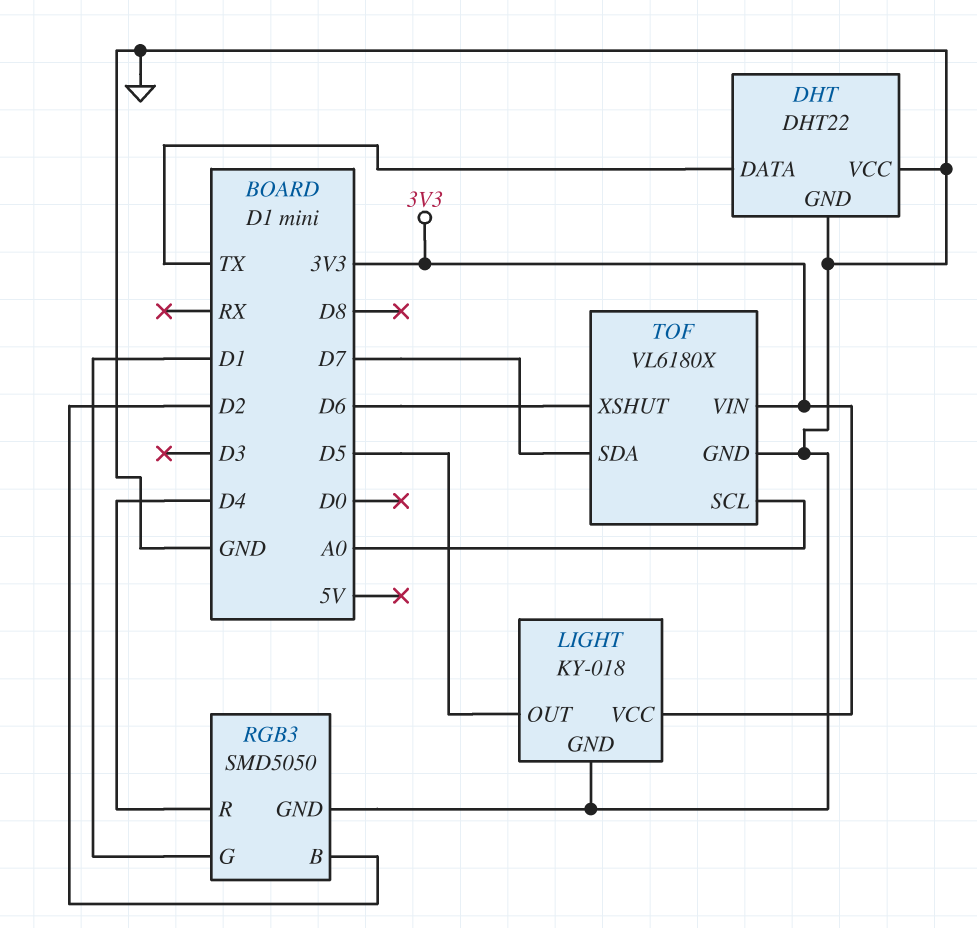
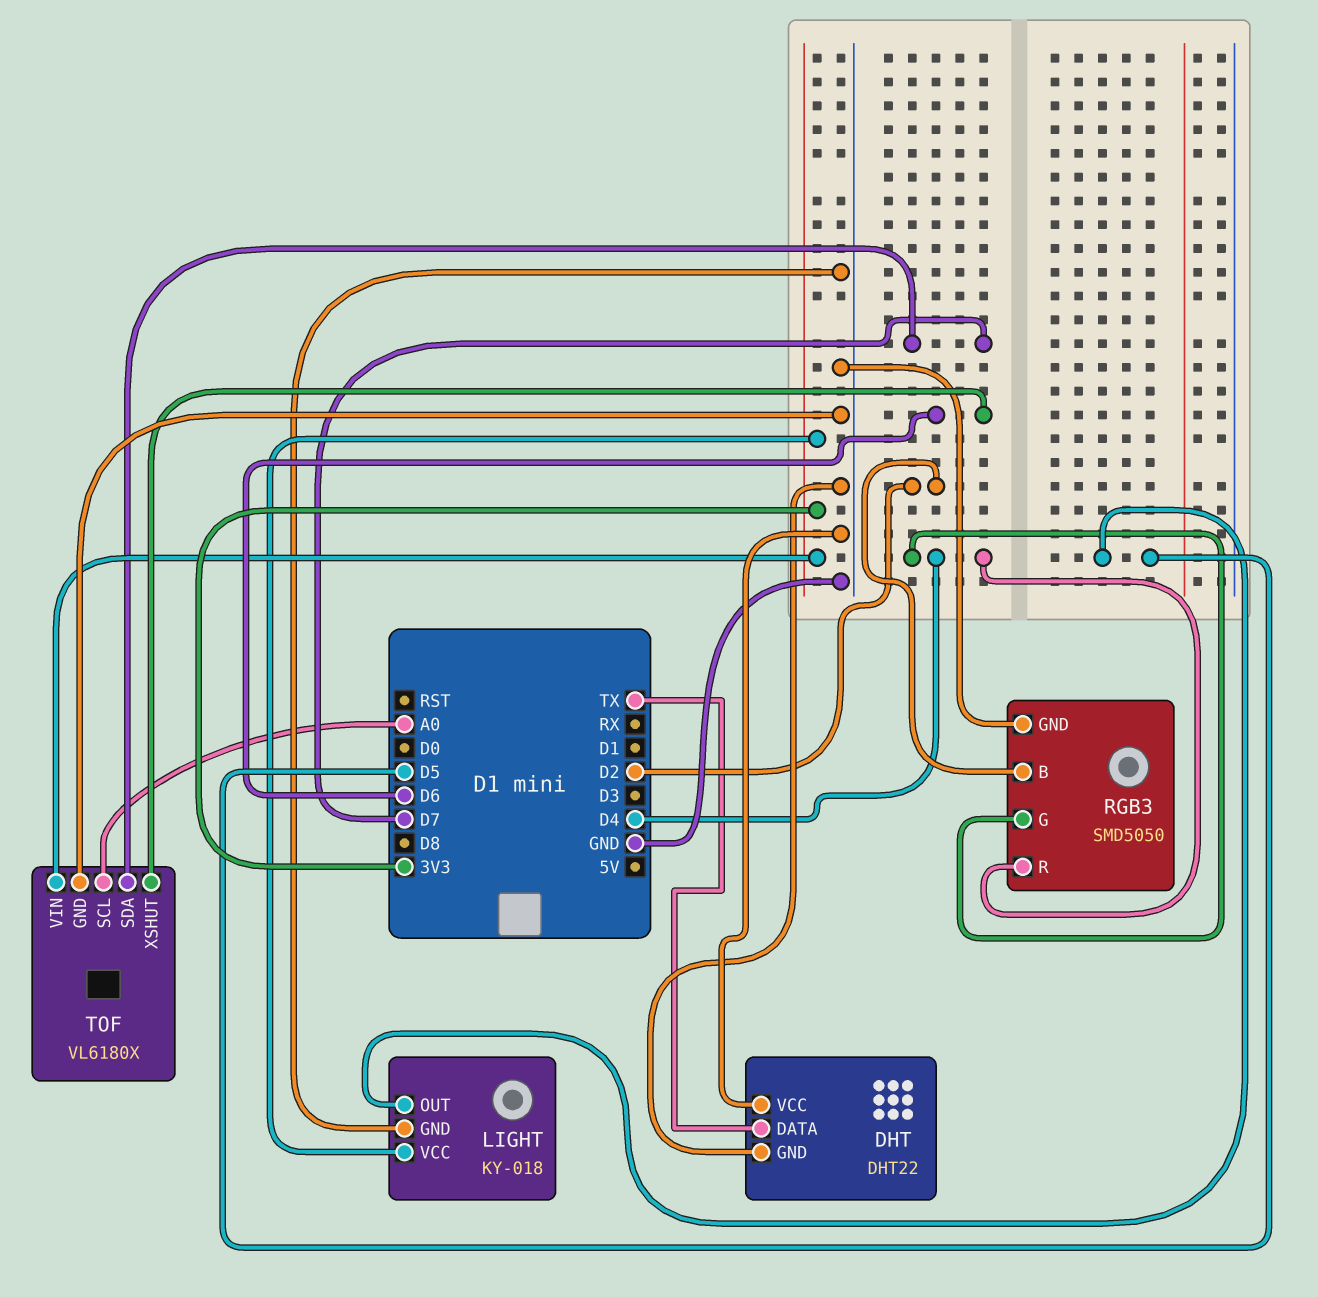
RGB3 pin G: D1 -> D4

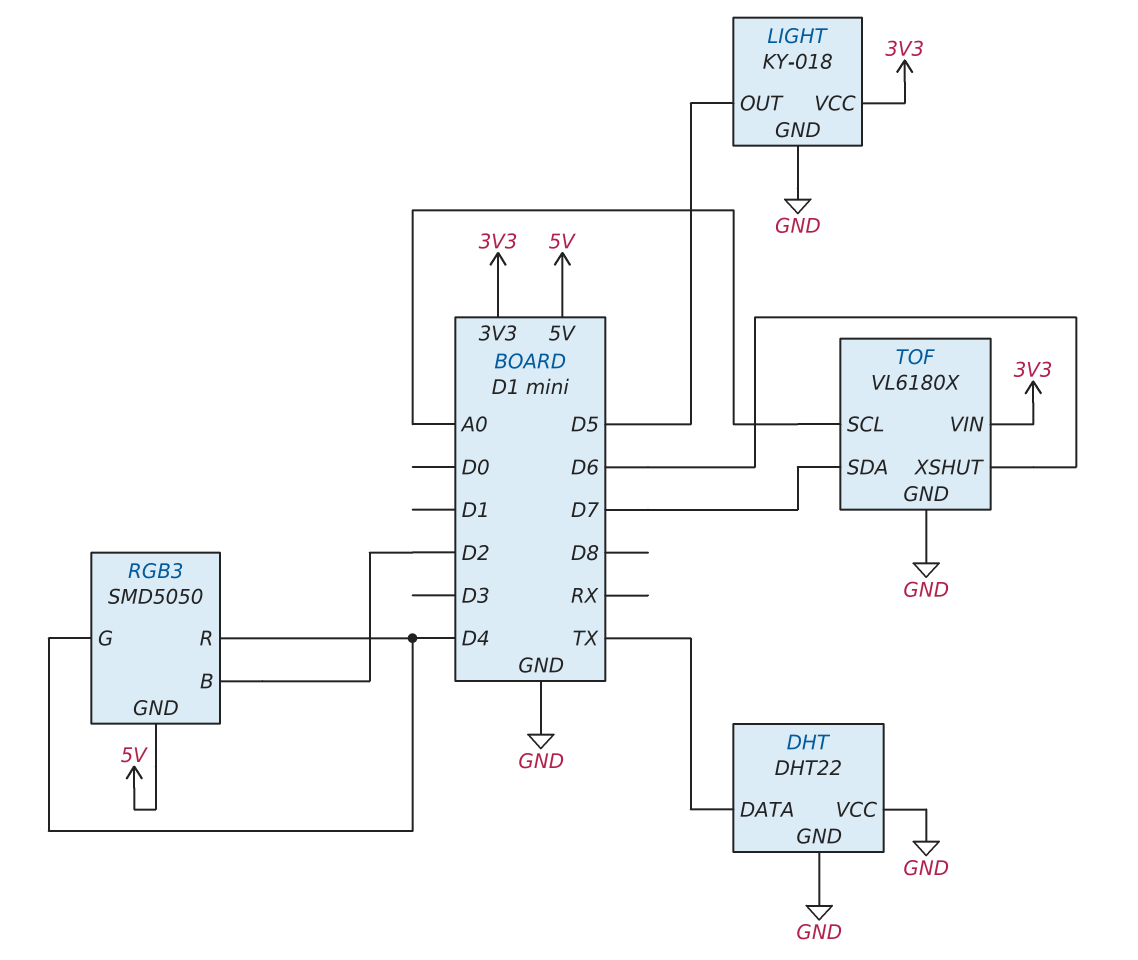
RGB3 pin GND: GND -> 5V

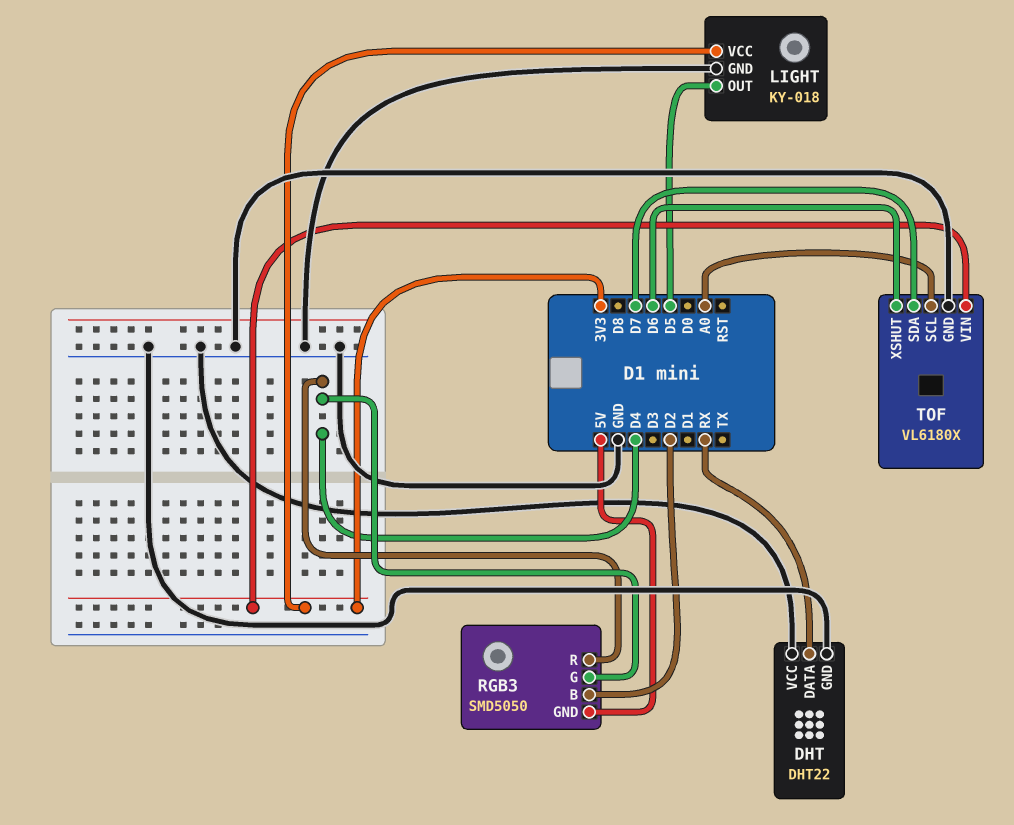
DHT pin DATA: TX -> RX

